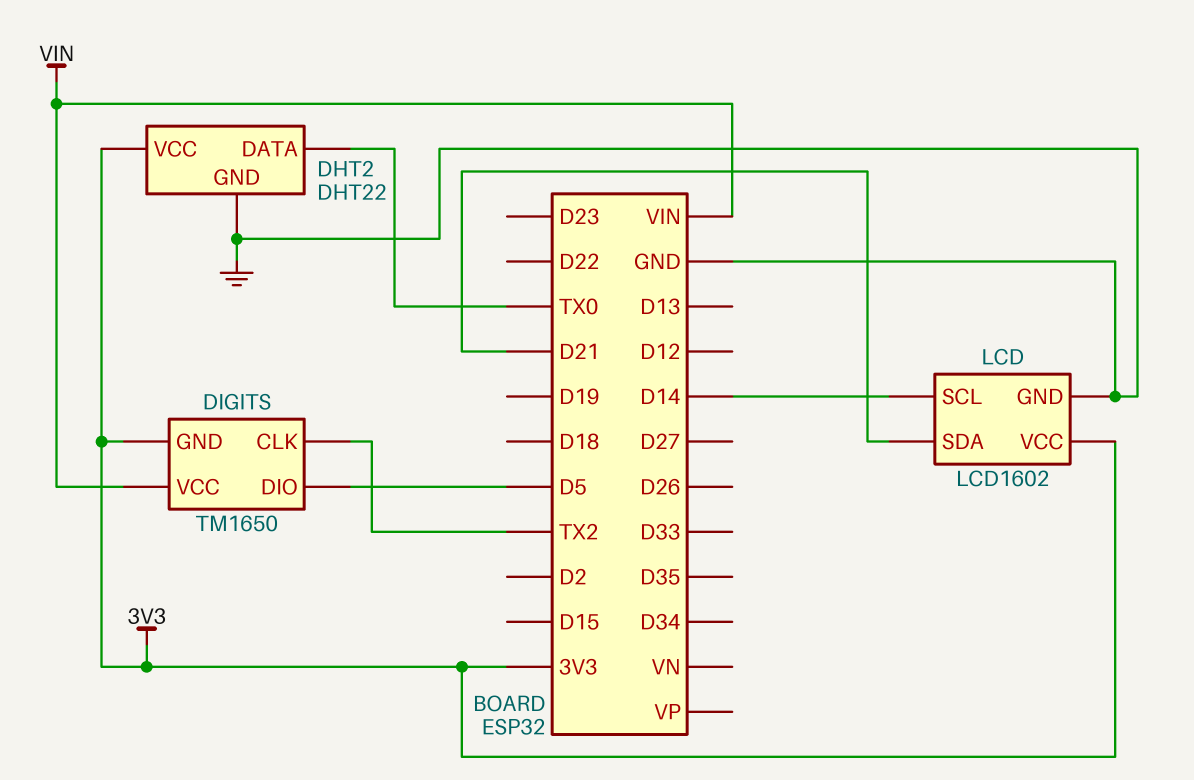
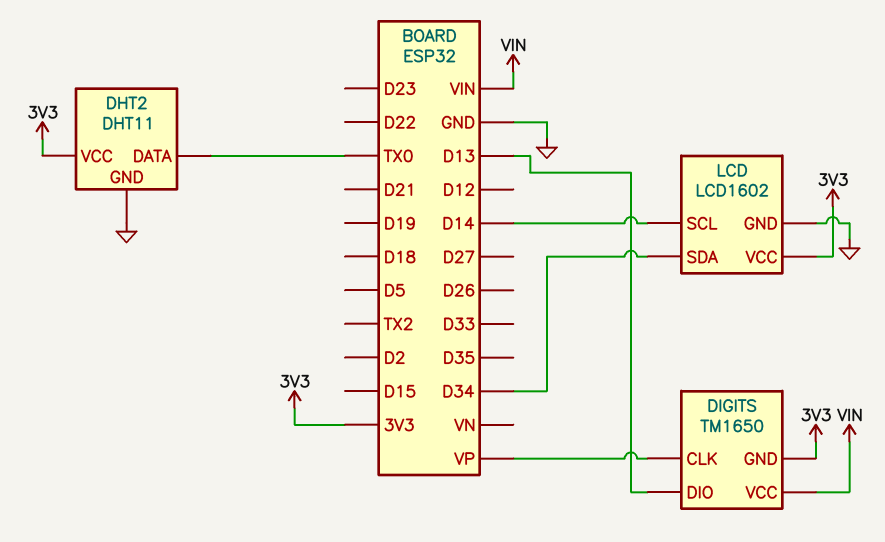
DHT2: DHT22 -> DHT11
DIGITS pin CLK: TX2 -> VP
DIGITS pin DIO: D5 -> D13
LCD pin SDA: D21 -> D34

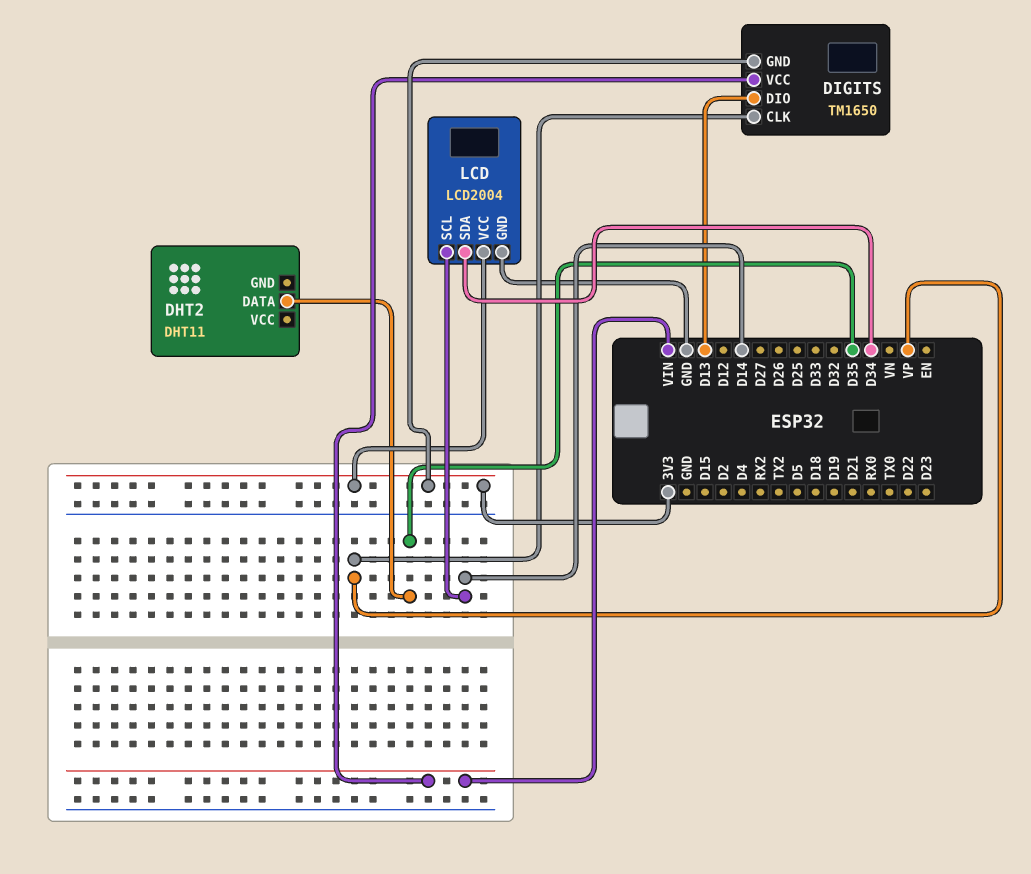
DHT2 pin DATA: TX0 -> D35
DHT2 pin GND: GND -> none
DHT2 pin VCC: 3V3 -> none
LCD: LCD1602 -> LCD2004

